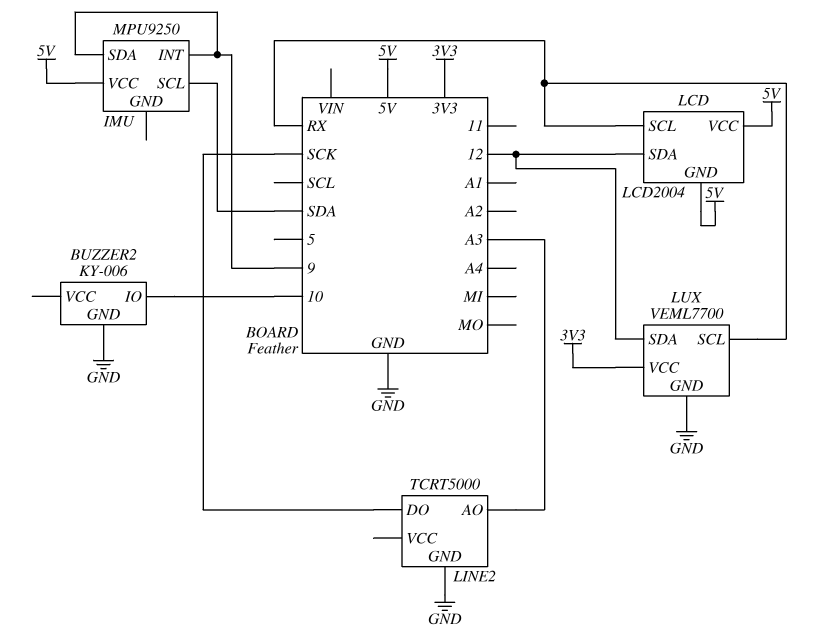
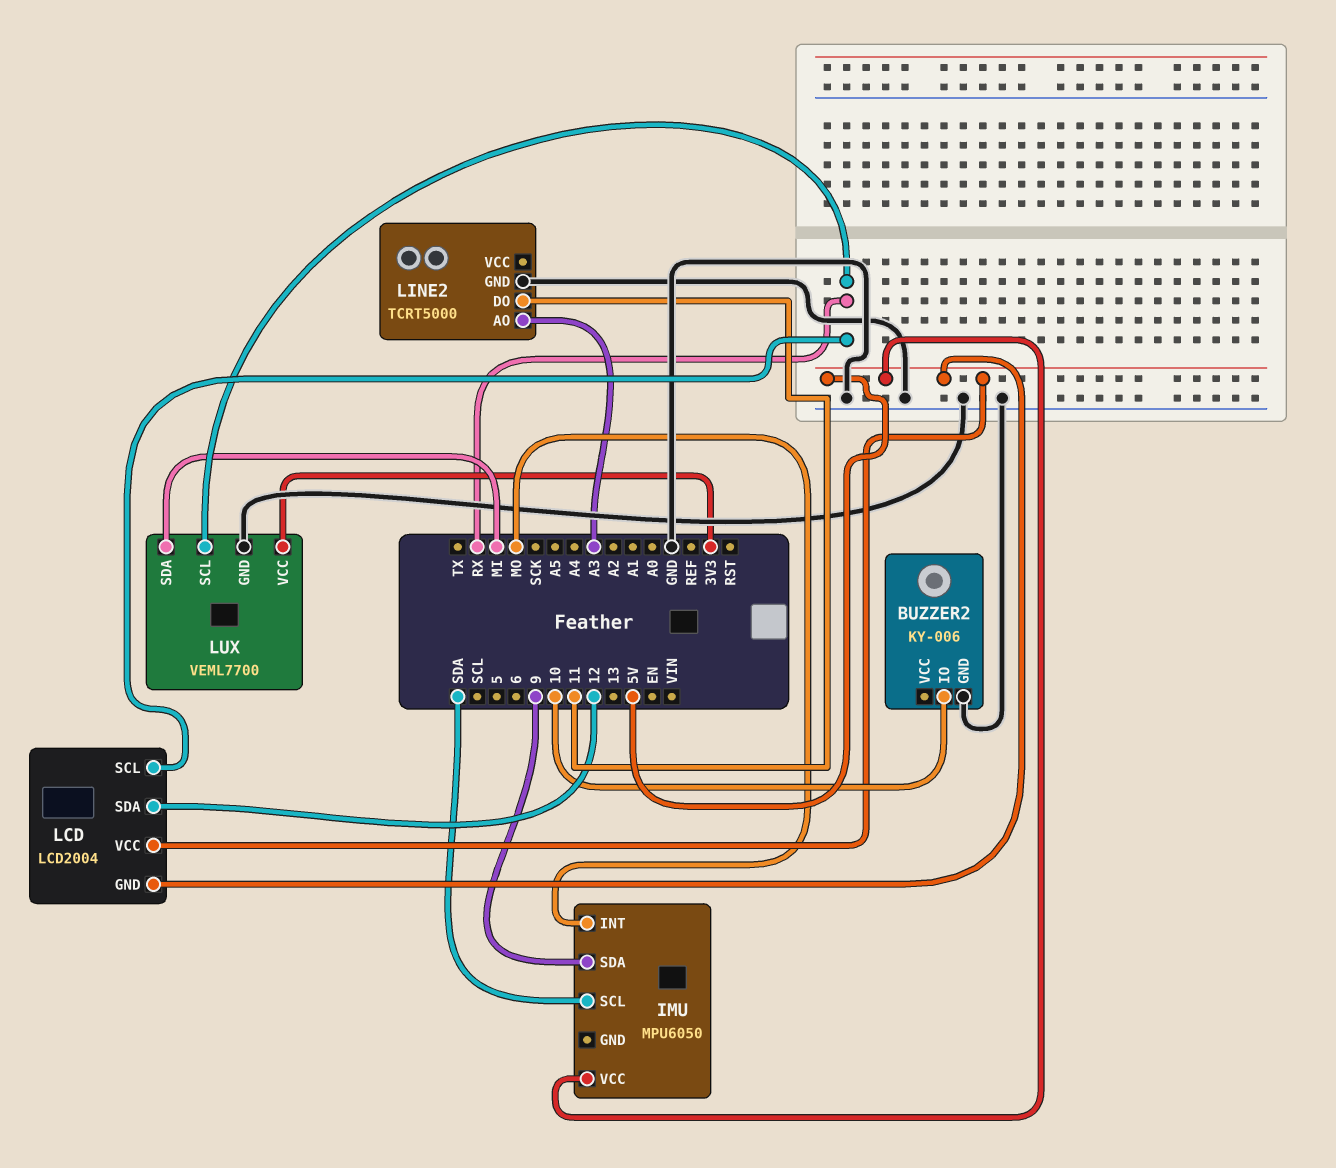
IMU: MPU9250 -> MPU6050
IMU pin INT: 9 -> MO
LINE2 pin DO: SCK -> 11
LUX pin SDA: 12 -> MI

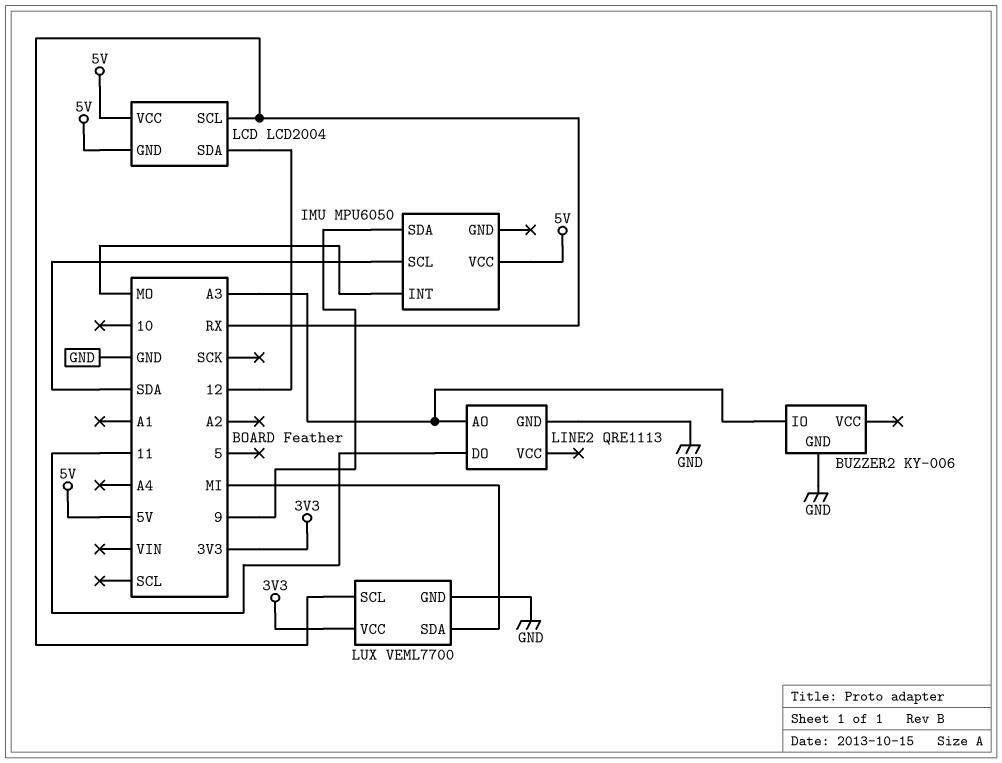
BUZZER2 pin IO: 10 -> A3
LINE2: TCRT5000 -> QRE1113

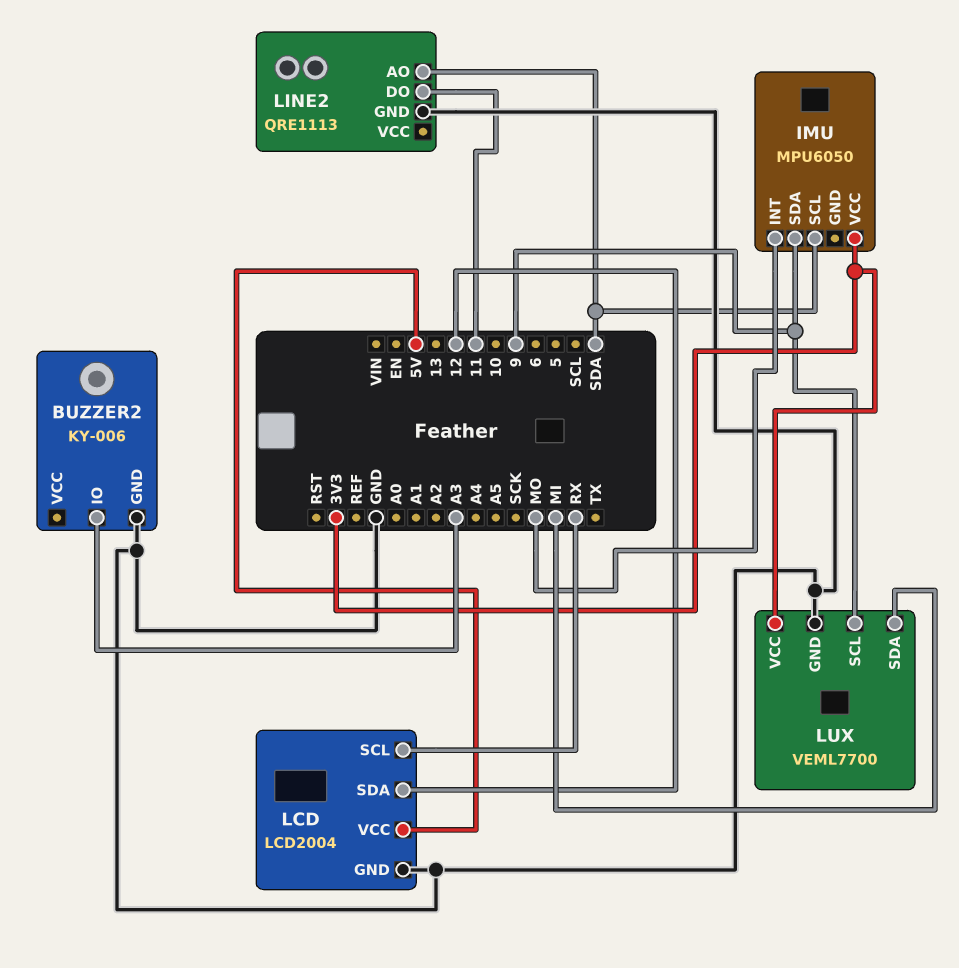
IMU pin VCC: 5V -> 3V3
LCD pin GND: 5V -> GND
LINE2 pin AO: A3 -> SDA
LUX pin SCL: RX -> 9

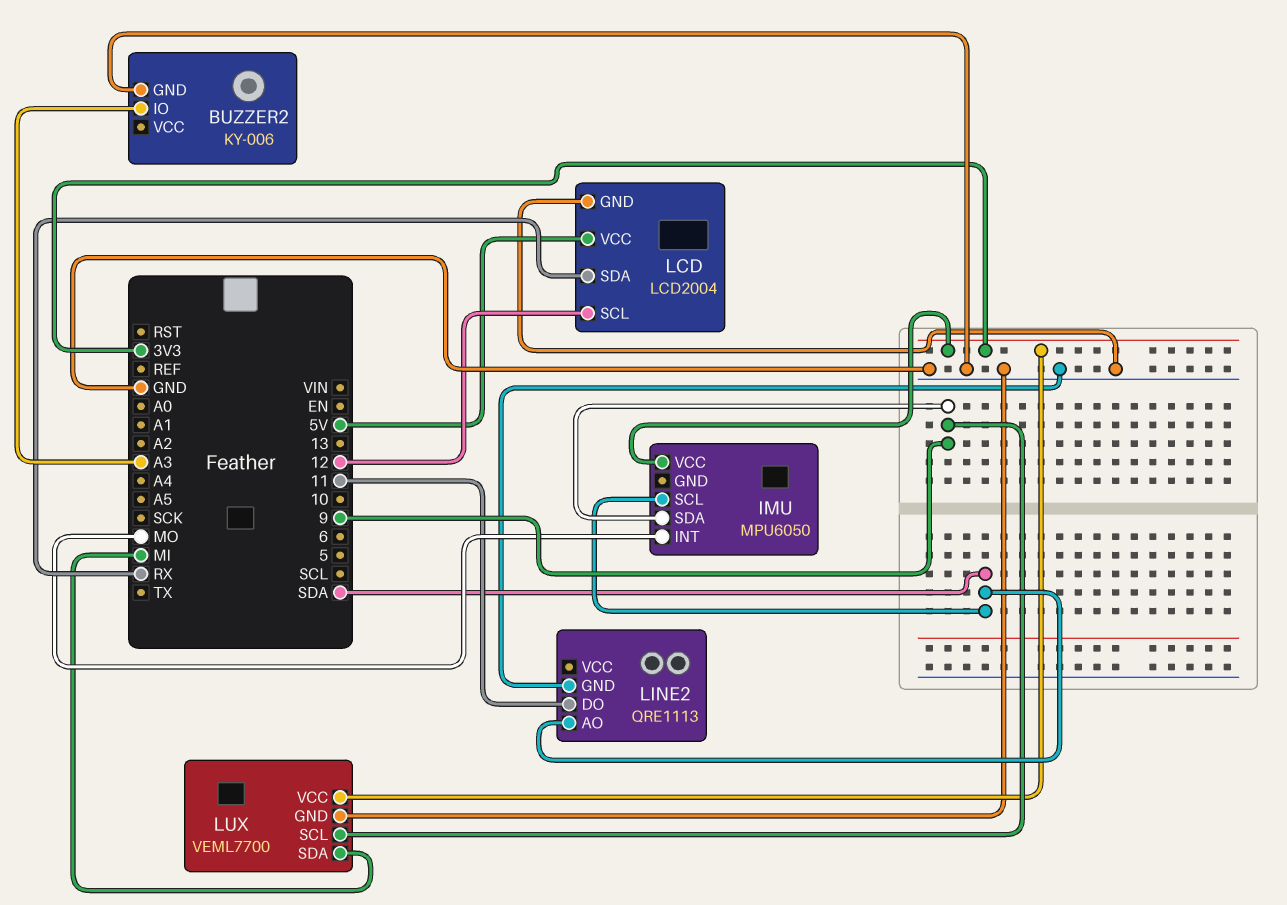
LCD pin SCL: RX -> 12
LCD pin SDA: 12 -> RX

